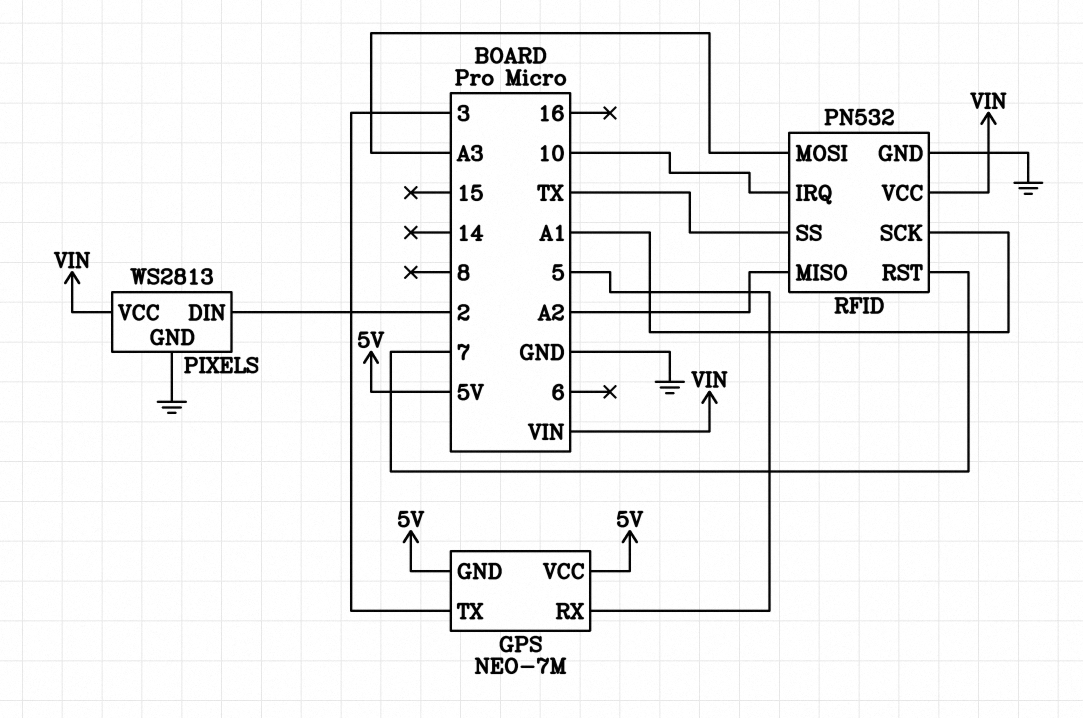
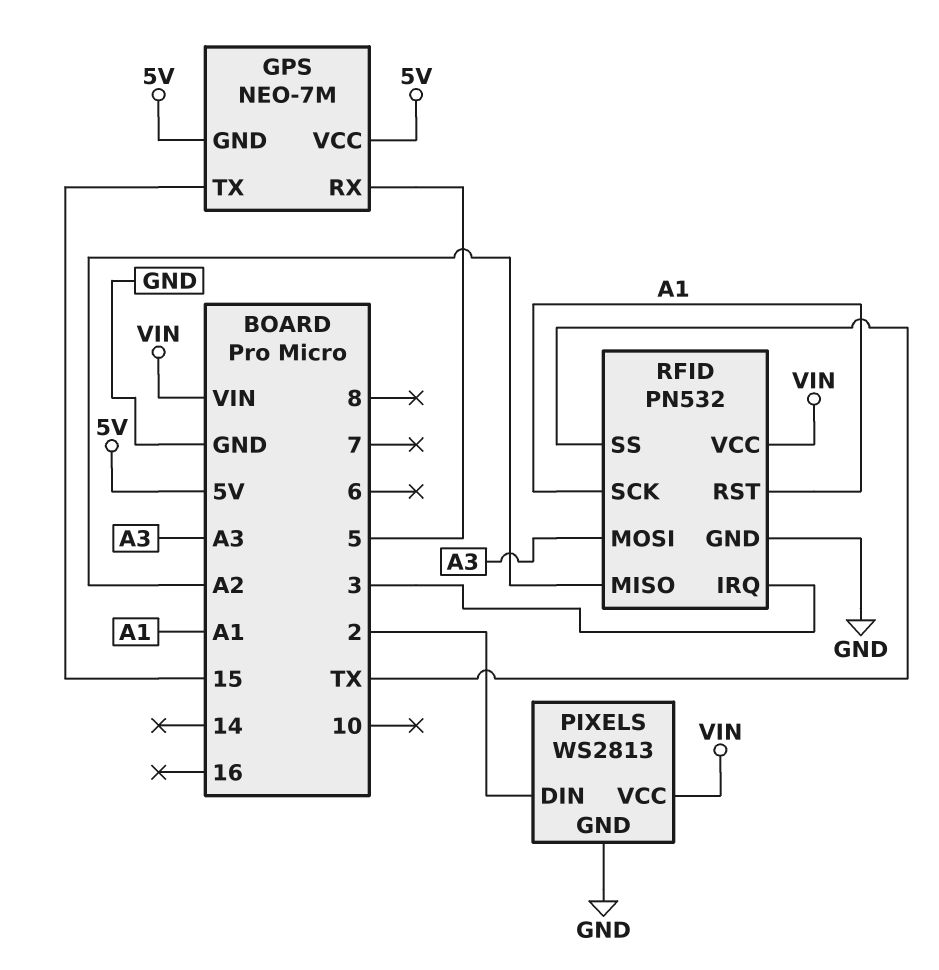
GPS pin TX: 3 -> 15
RFID pin IRQ: 10 -> 3
RFID pin RST: 7 -> A1

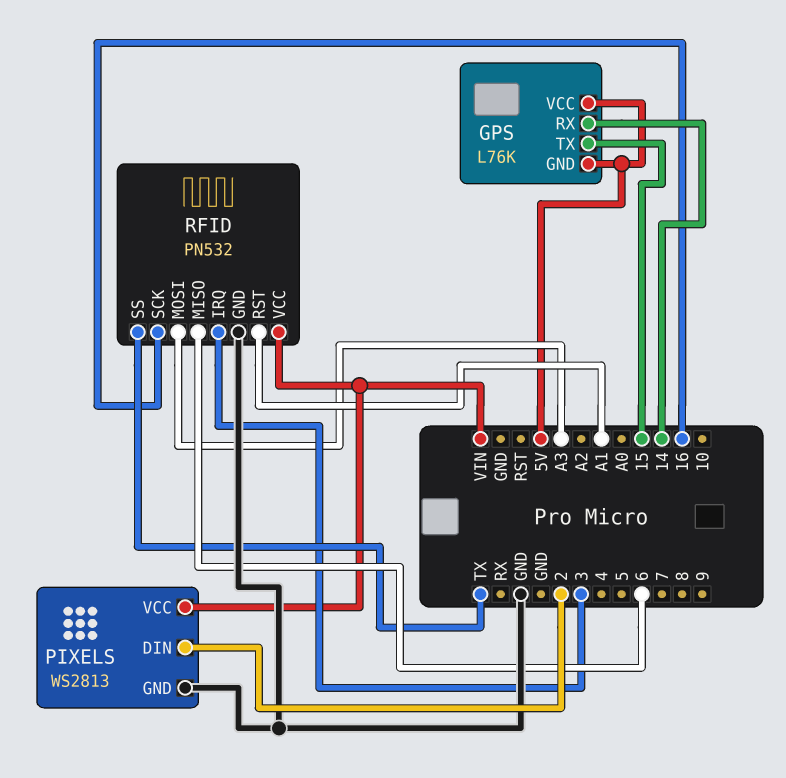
GPS: NEO-7M -> L76K
GPS pin RX: 5 -> 14
RFID pin MISO: A2 -> 6
RFID pin SCK: A1 -> 16

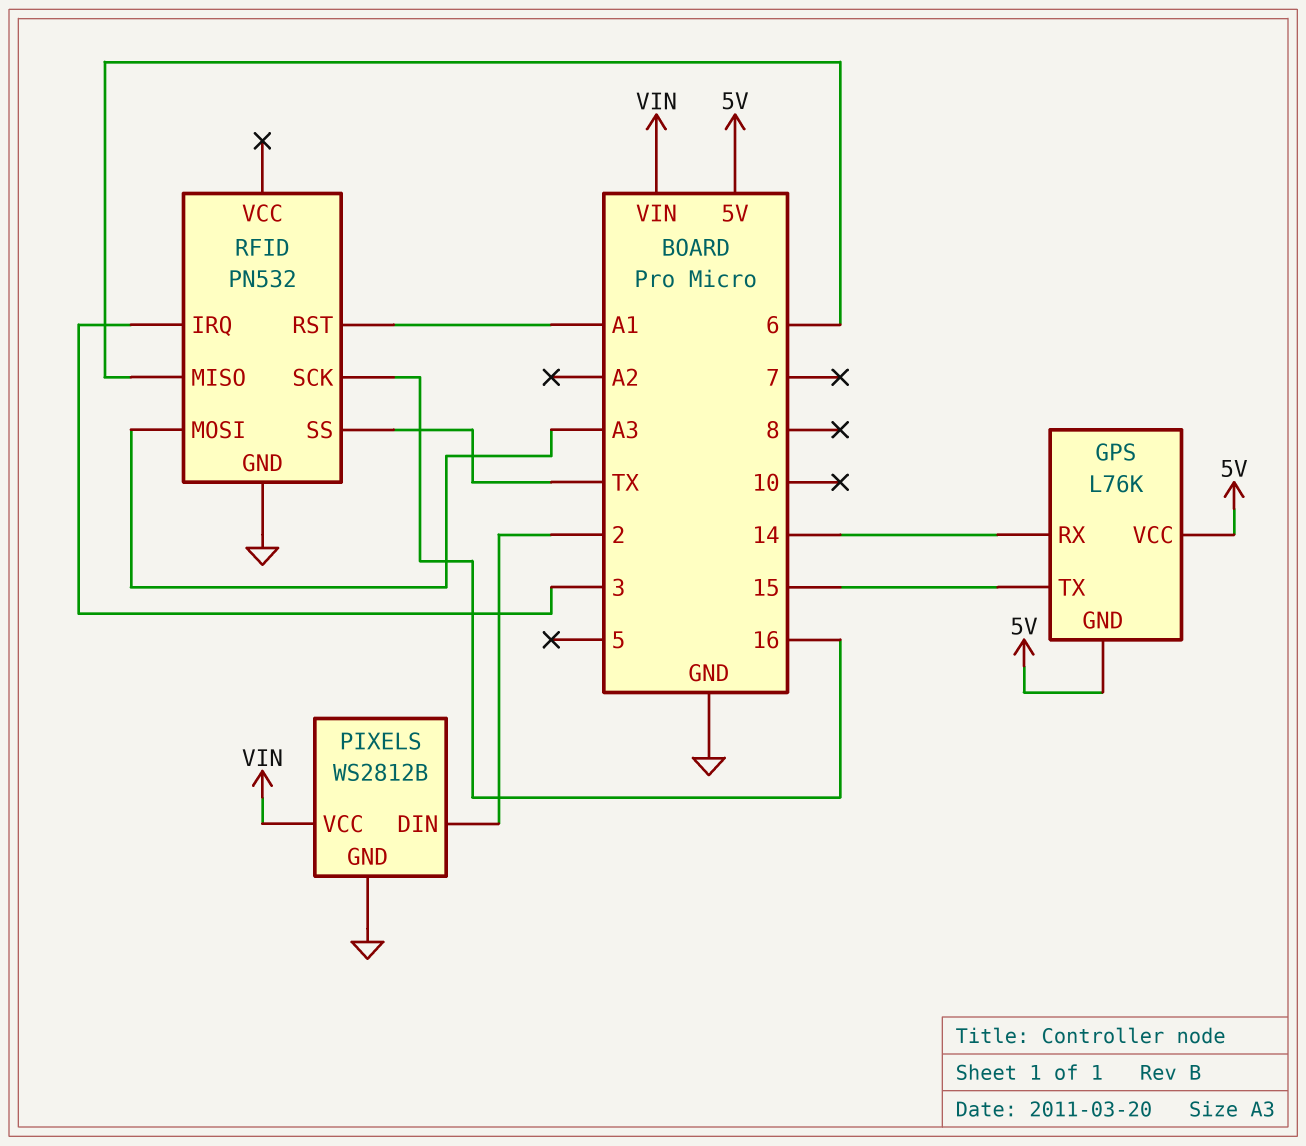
PIXELS: WS2813 -> WS2812B
RFID pin VCC: VIN -> none

